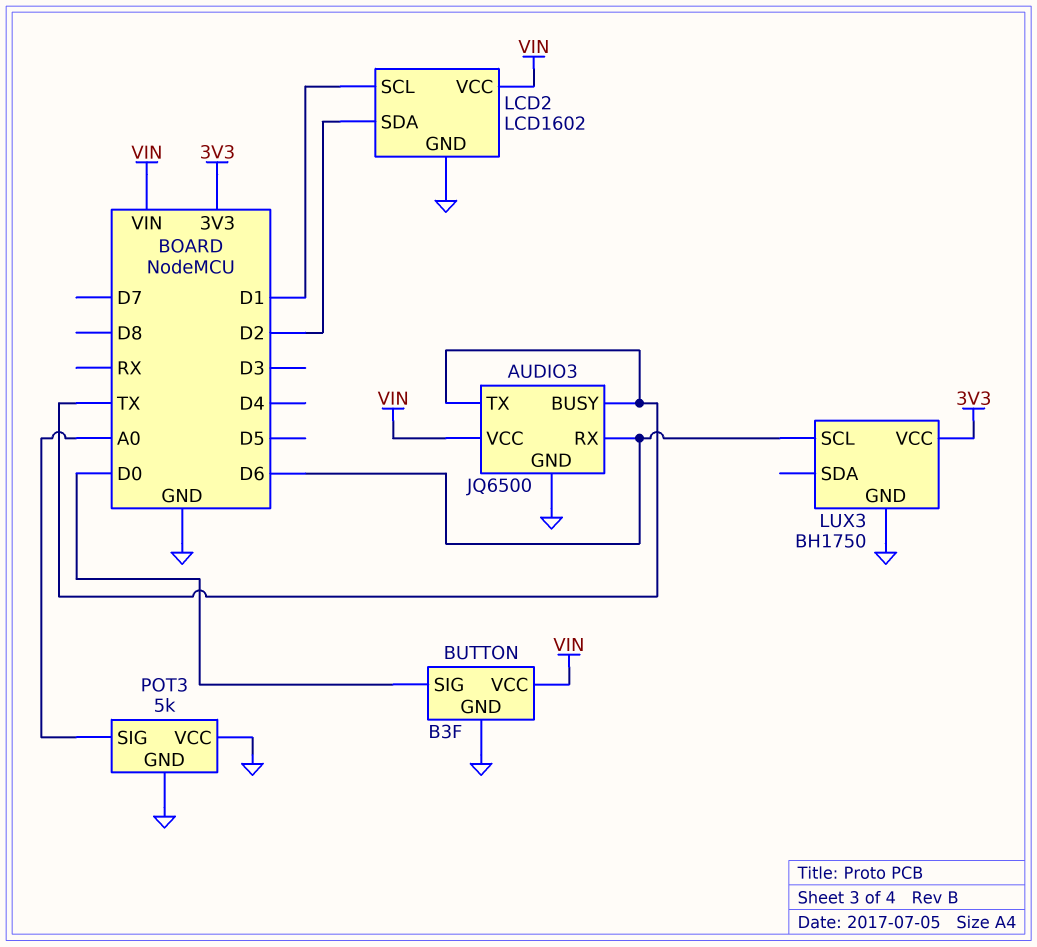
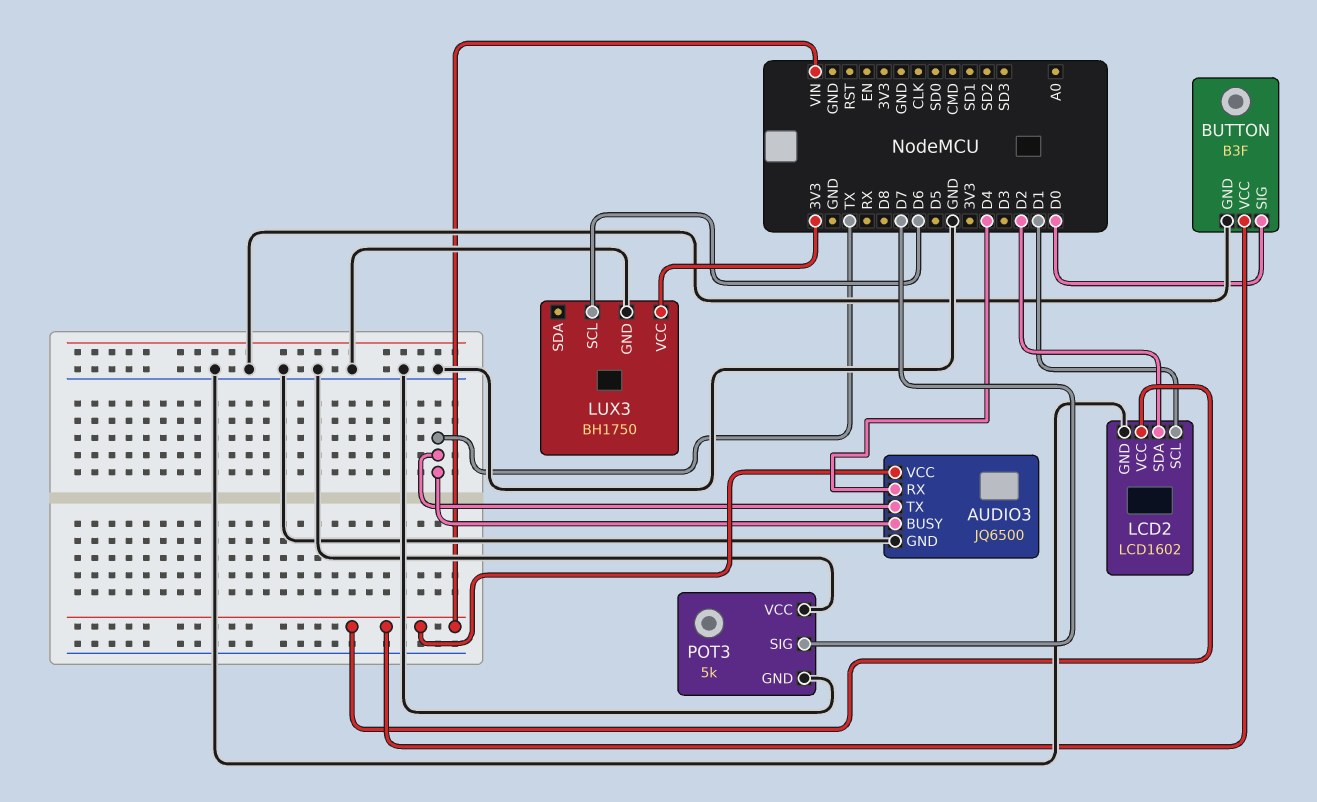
AUDIO3 pin RX: D6 -> D4
POT3 pin SIG: A0 -> D7

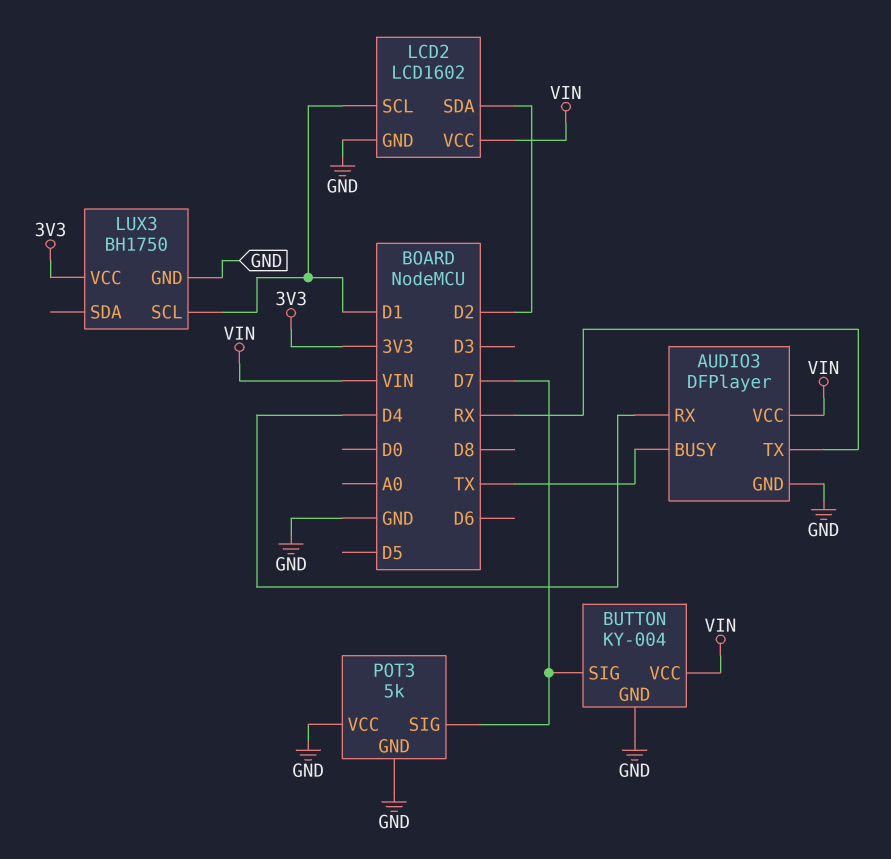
AUDIO3: JQ6500 -> DFPlayer
AUDIO3 pin TX: TX -> RX
BUTTON: B3F -> KY-004
BUTTON pin SIG: D0 -> D7
LUX3 pin SCL: D6 -> D1

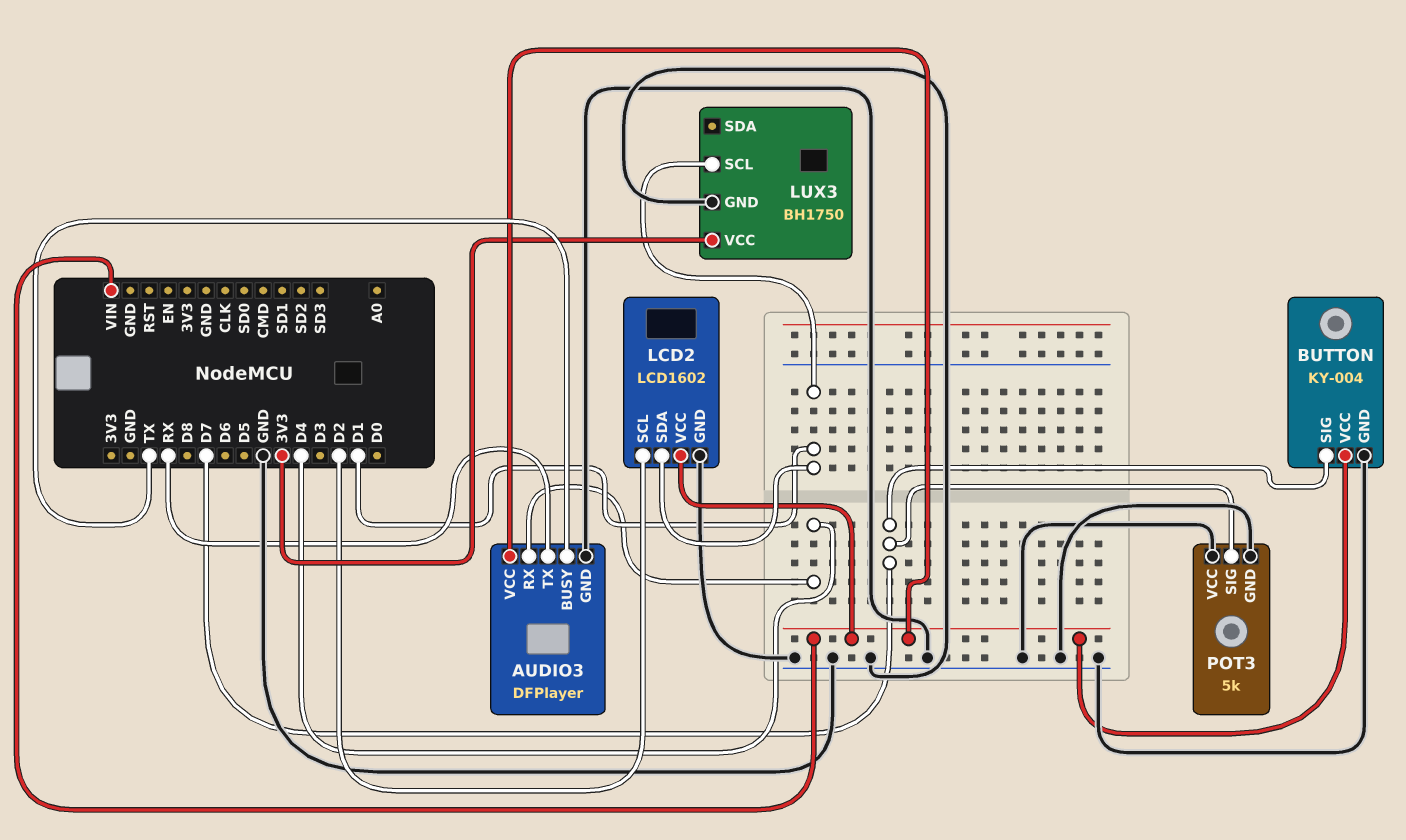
LCD2 pin SCL: D1 -> D2
LCD2 pin SDA: D2 -> D1

